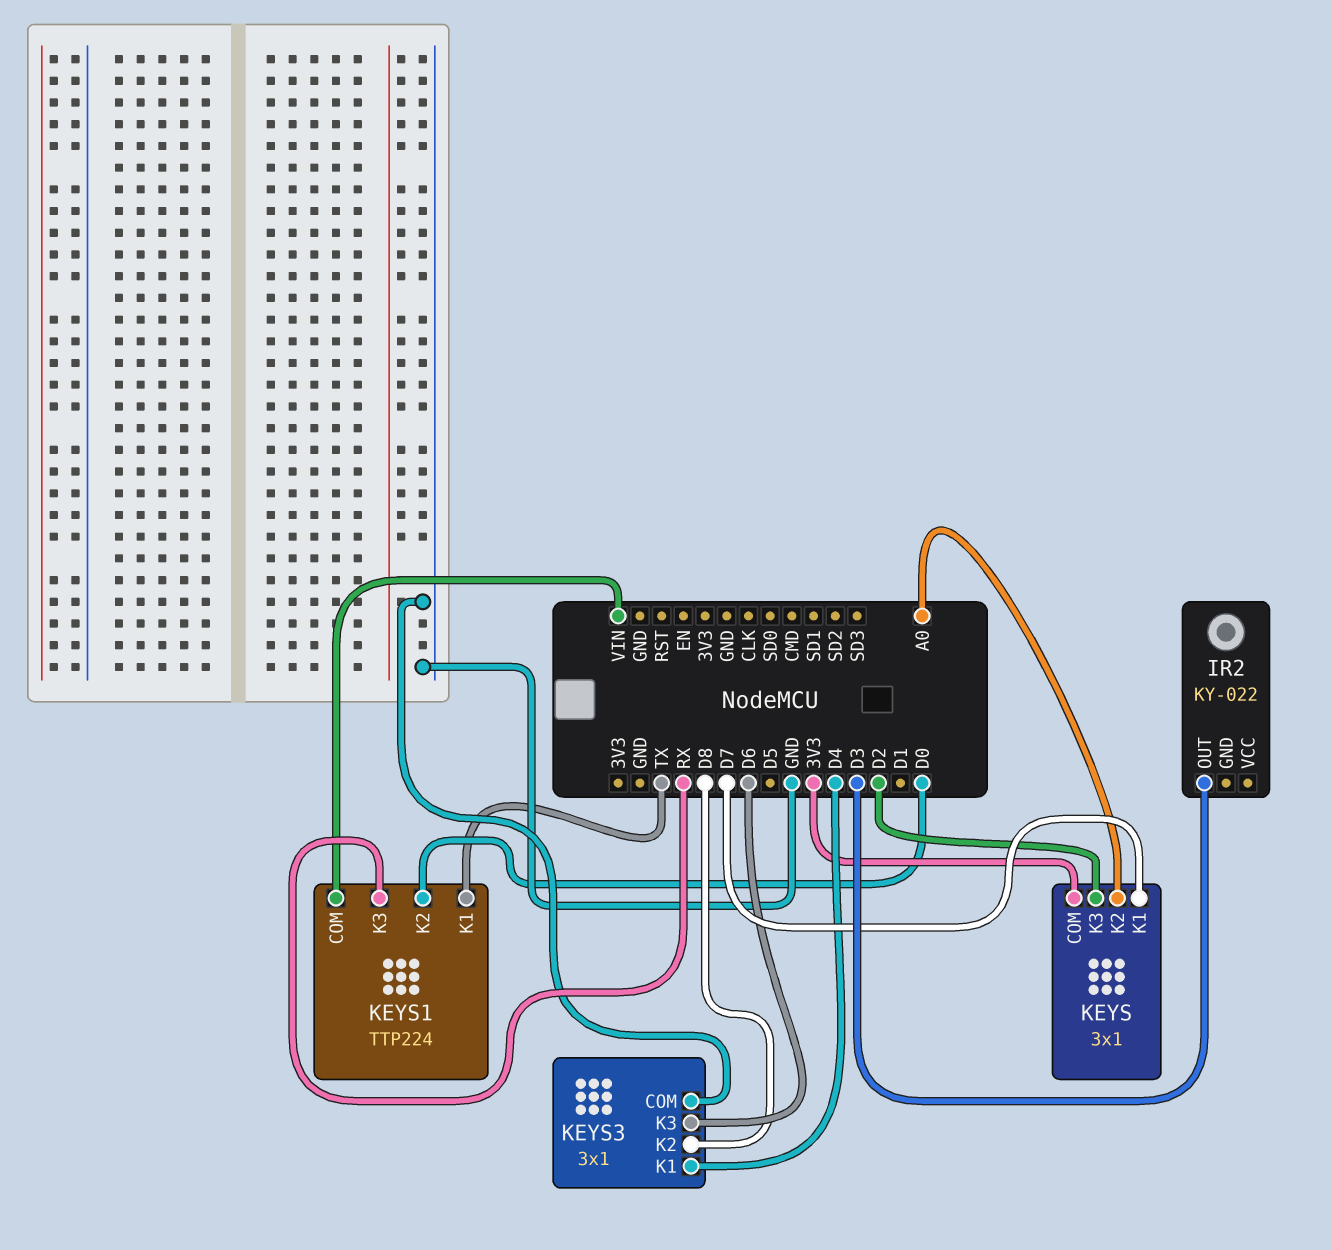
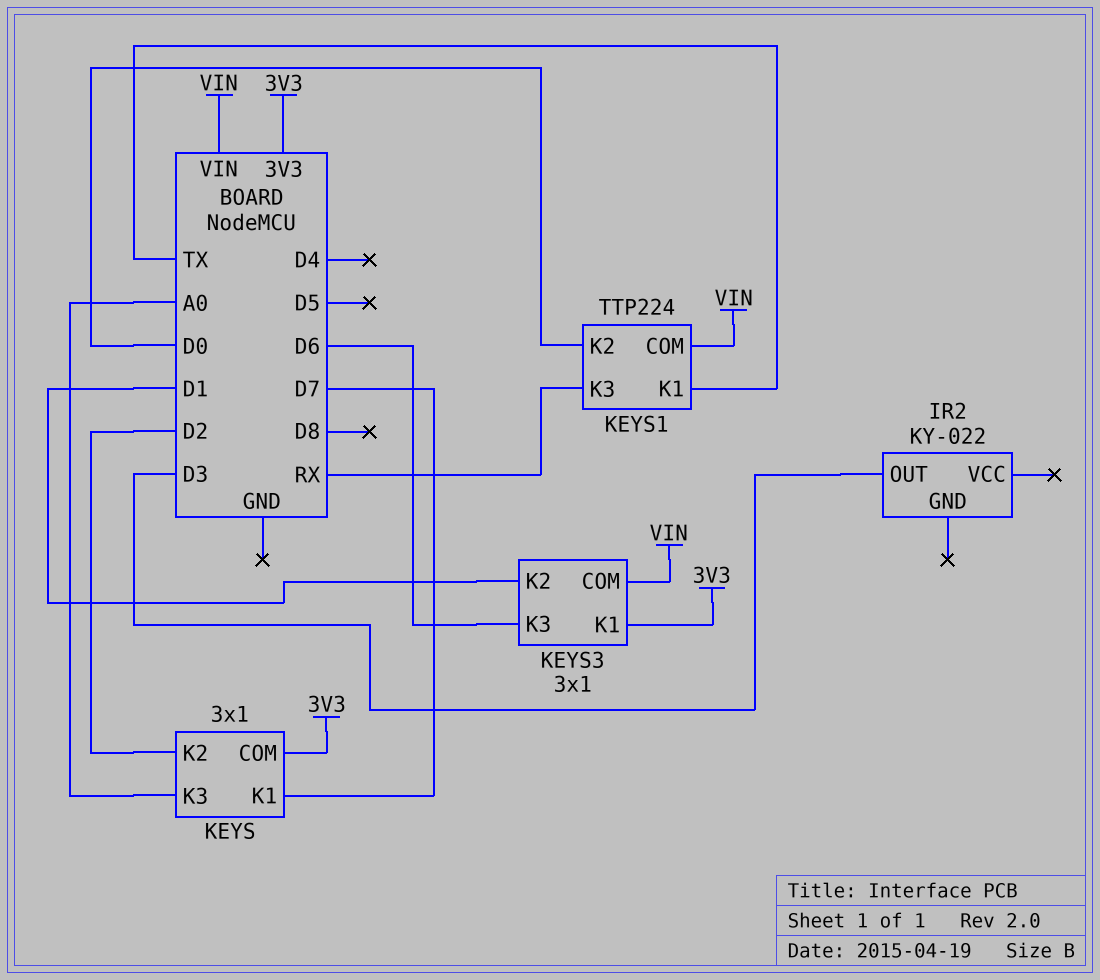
KEYS pin K2: A0 -> D2
KEYS pin K3: D2 -> A0
KEYS3 pin COM: GND -> VIN
KEYS3 pin K1: D4 -> 3V3
KEYS3 pin K2: D8 -> D1

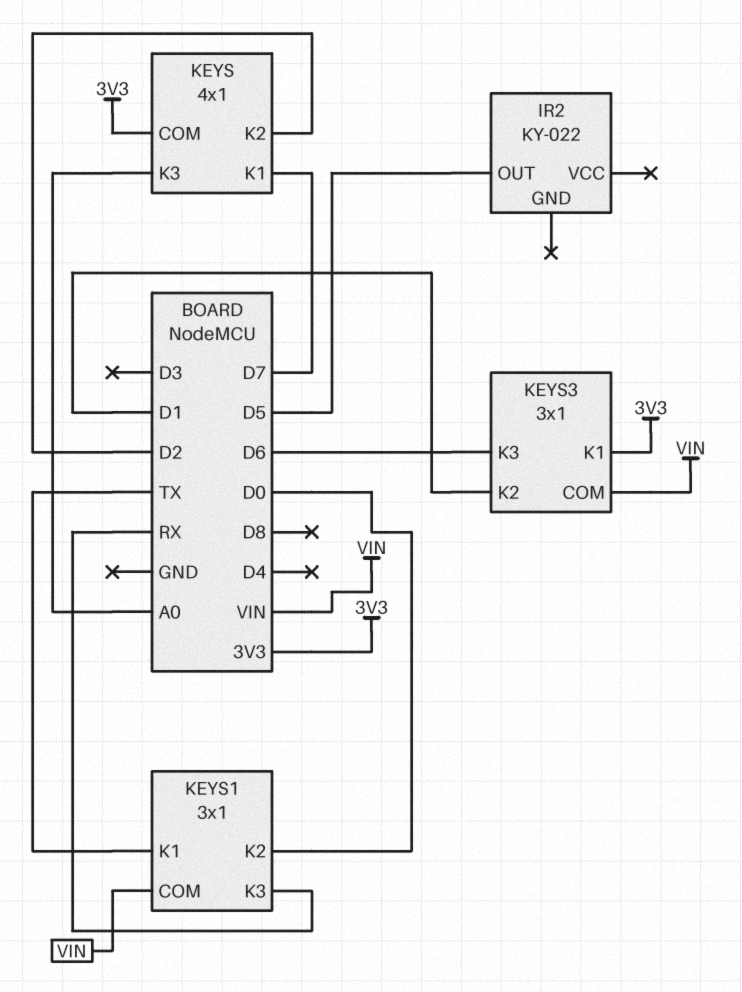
IR2 pin OUT: D3 -> D5
KEYS: 3x1 -> 4x1
KEYS1: TTP224 -> 3x1

